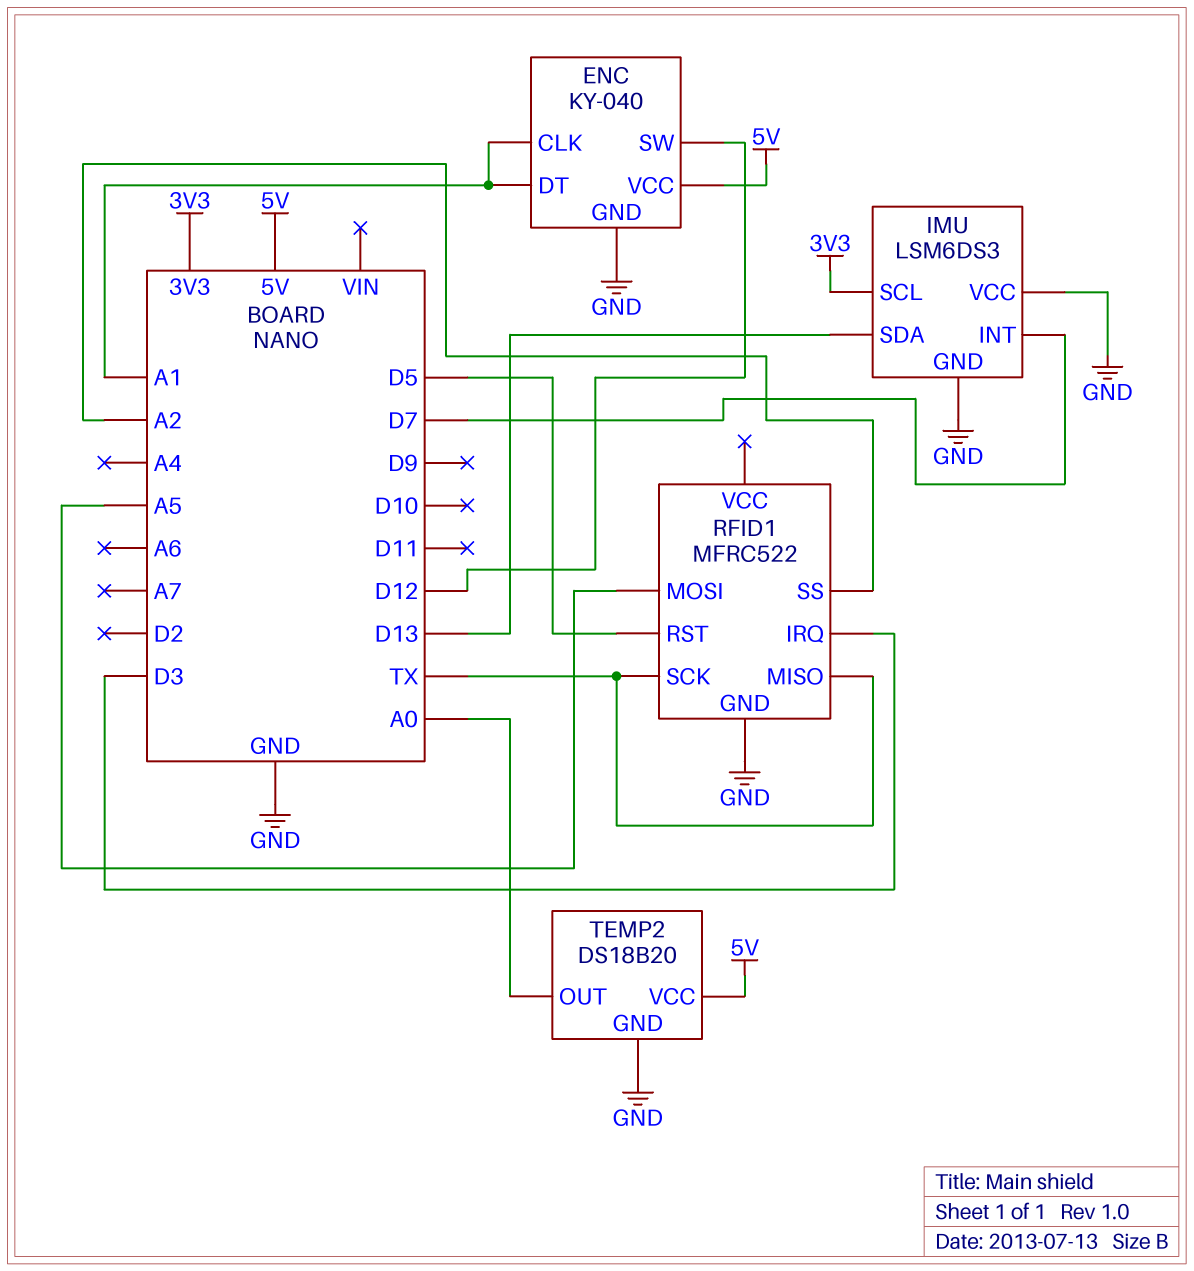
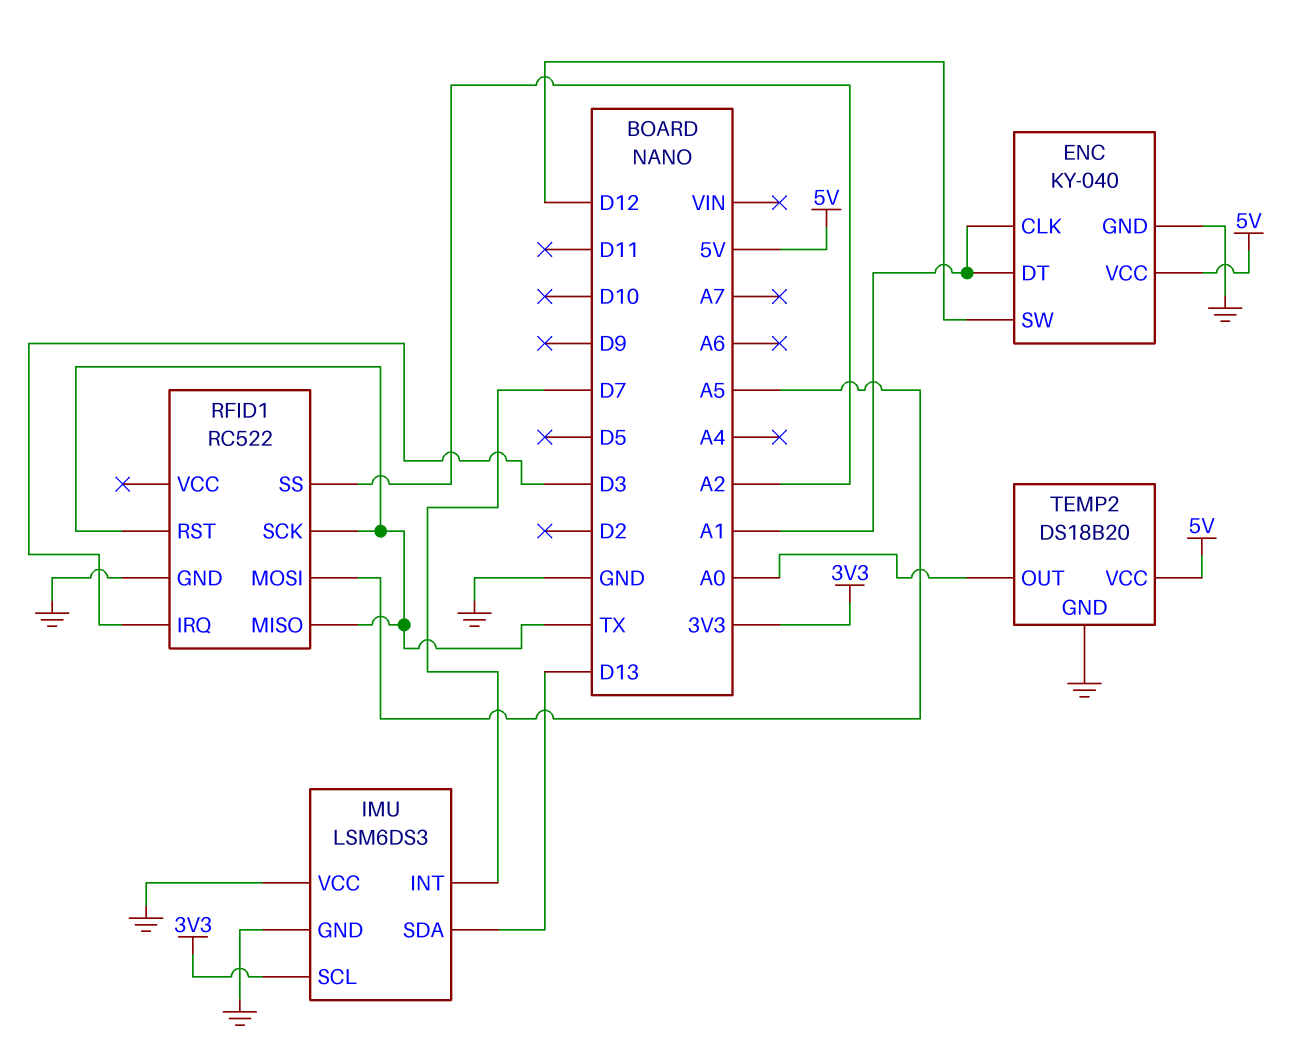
RFID1: MFRC522 -> RC522
RFID1 pin RST: D5 -> TX

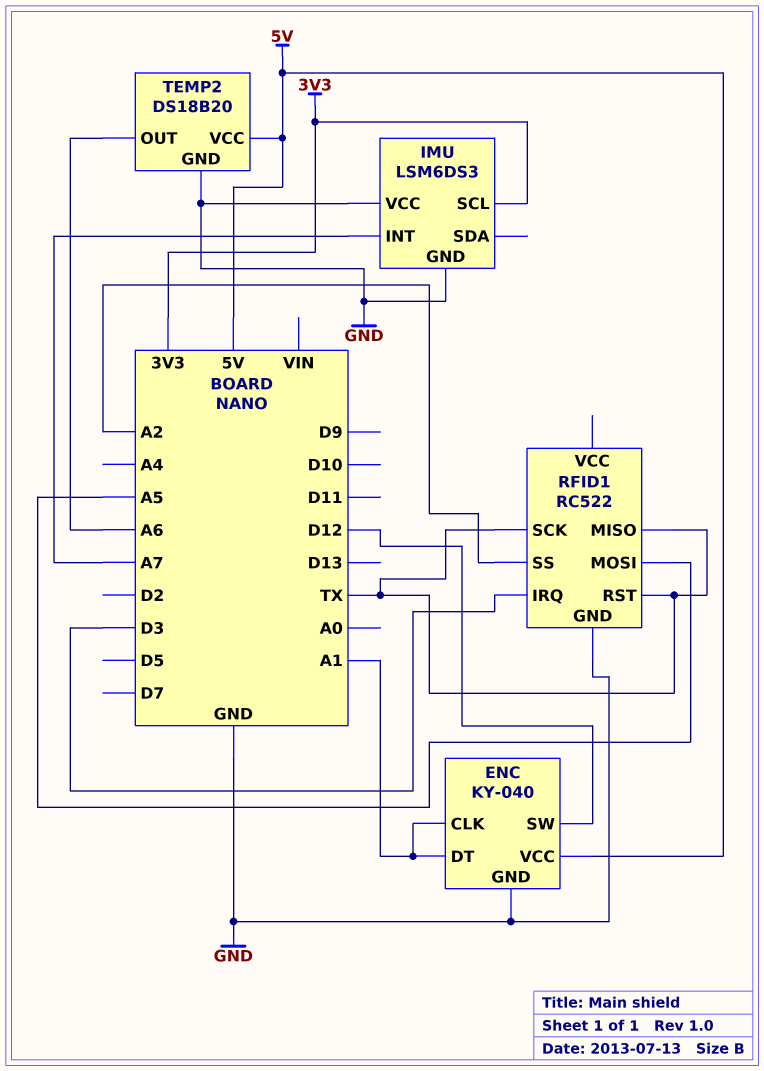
IMU pin INT: D7 -> A7
IMU pin SDA: D13 -> none
TEMP2 pin OUT: A0 -> A6

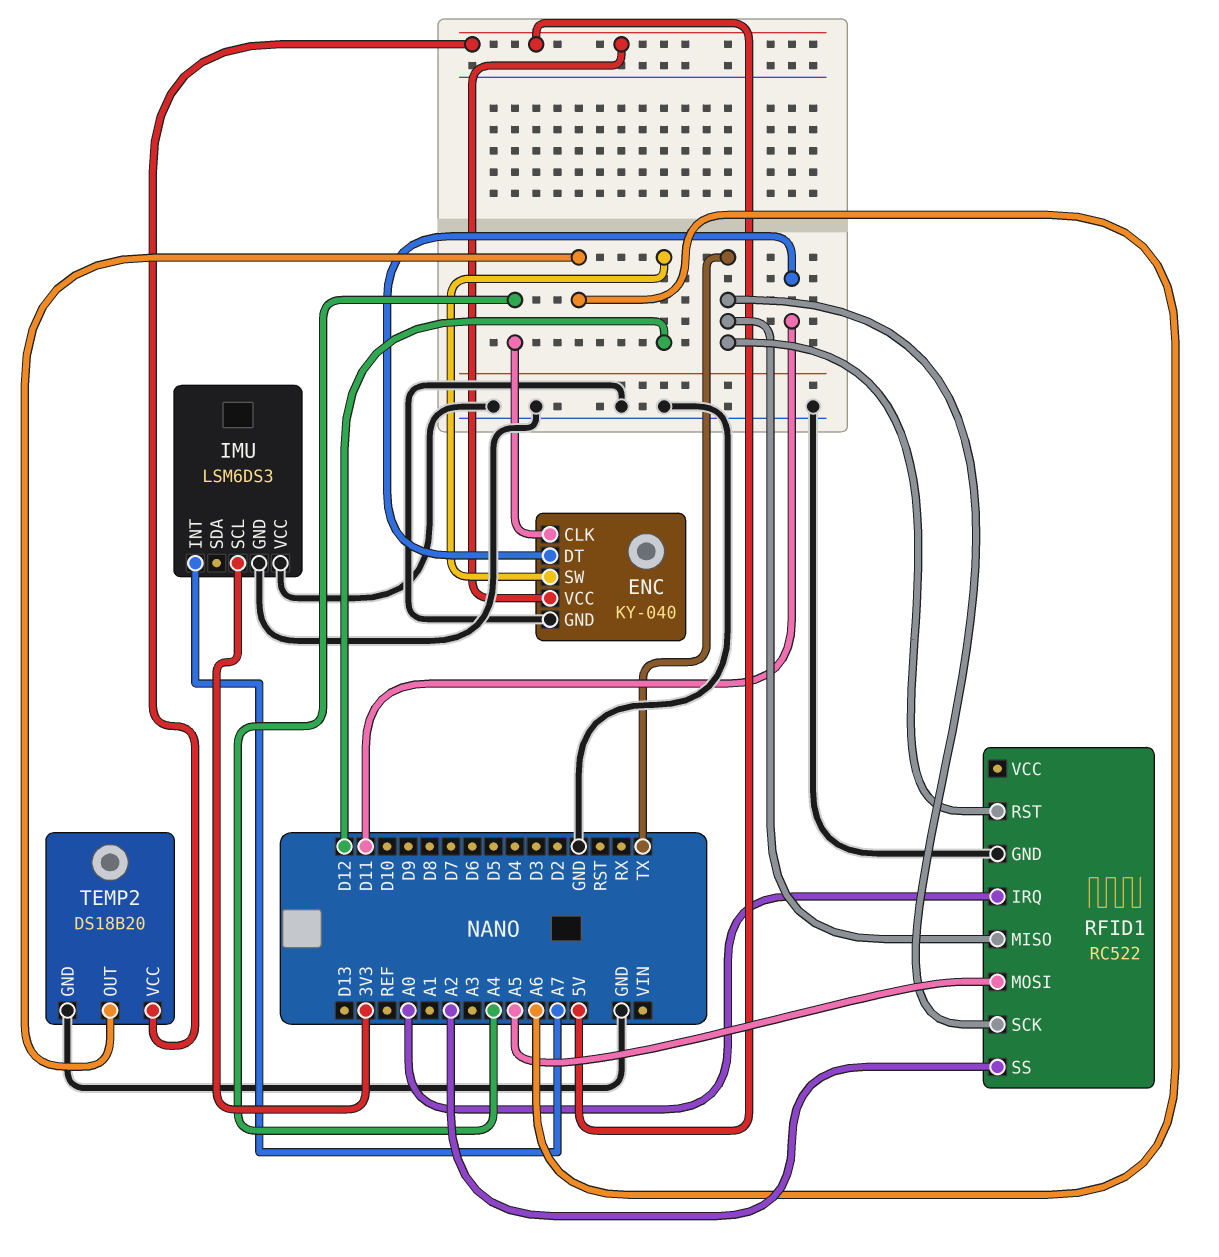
ENC pin CLK: A1 -> A4
ENC pin DT: A1 -> D11
RFID1 pin IRQ: D3 -> A0

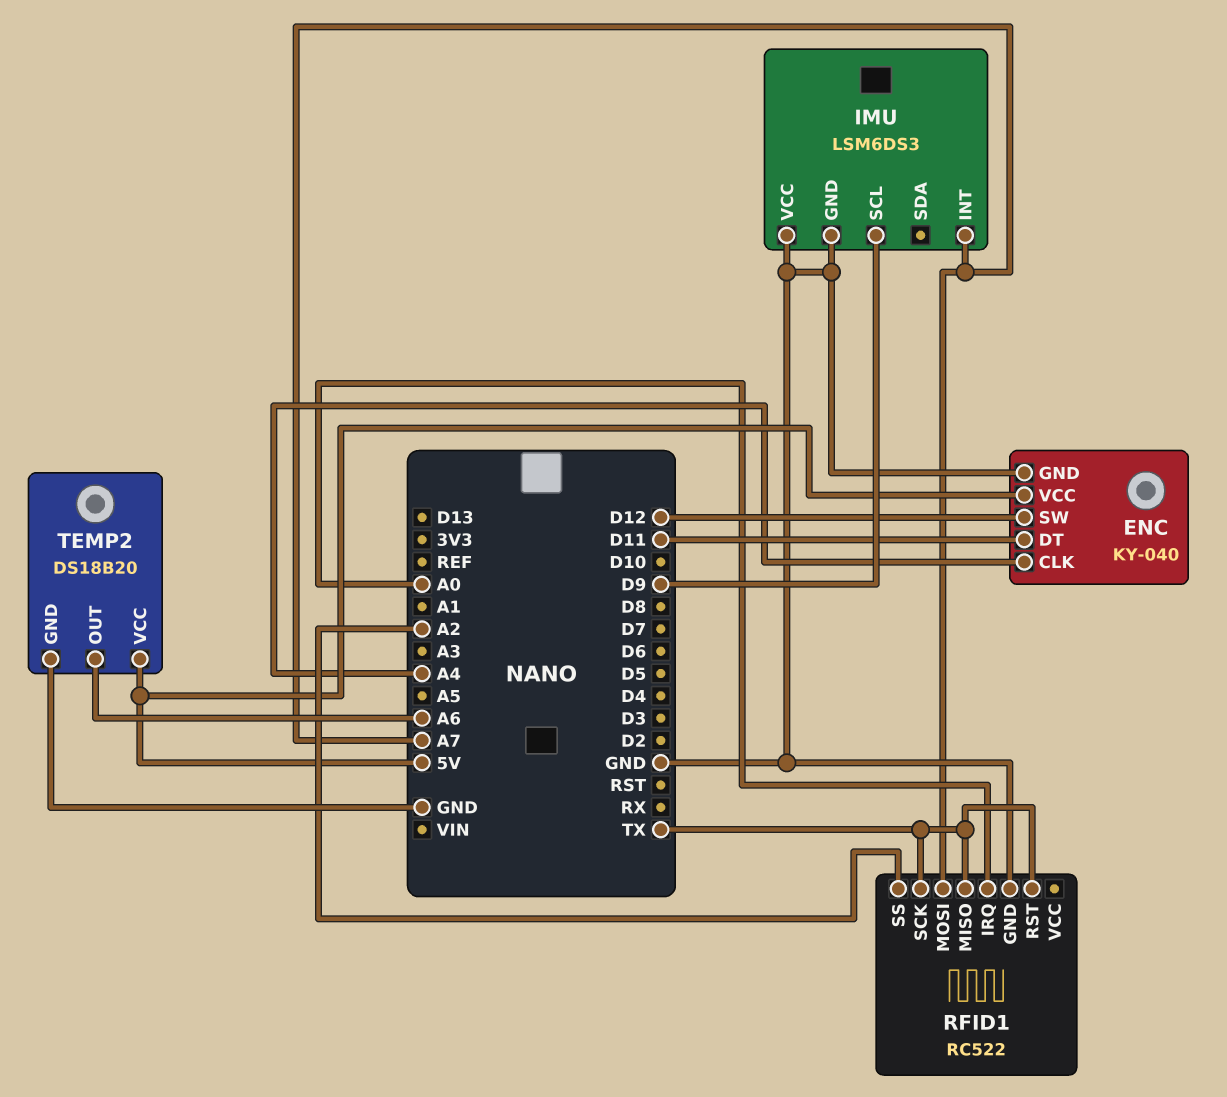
IMU pin SCL: 3V3 -> D9
RFID1 pin MOSI: A5 -> A7

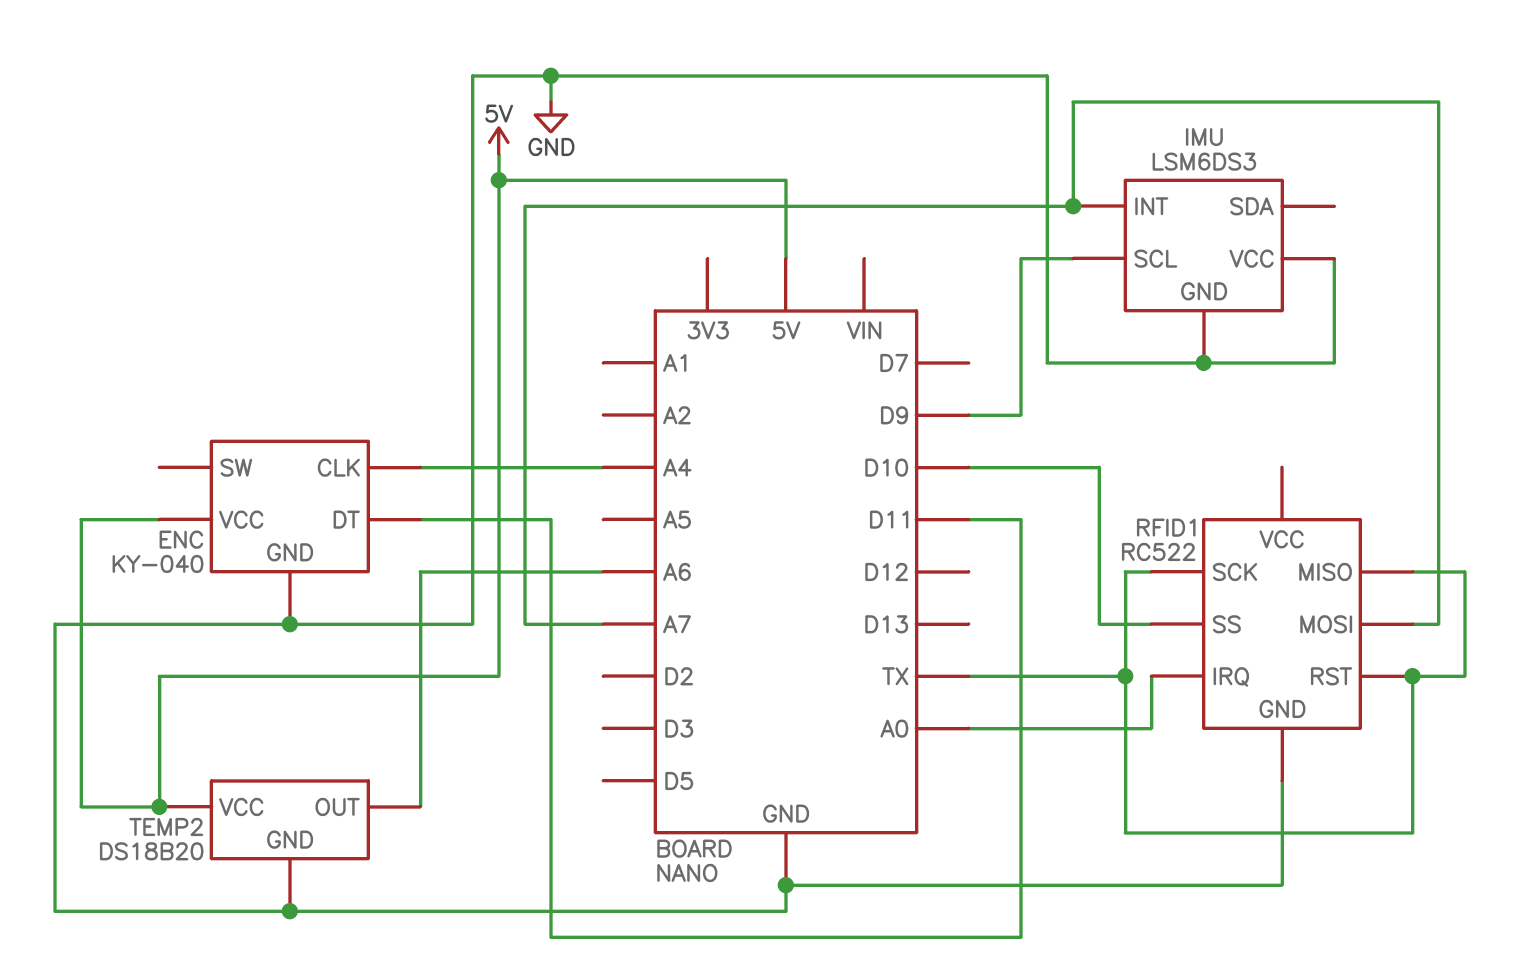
ENC pin SW: D12 -> none
RFID1 pin SS: A2 -> D10

